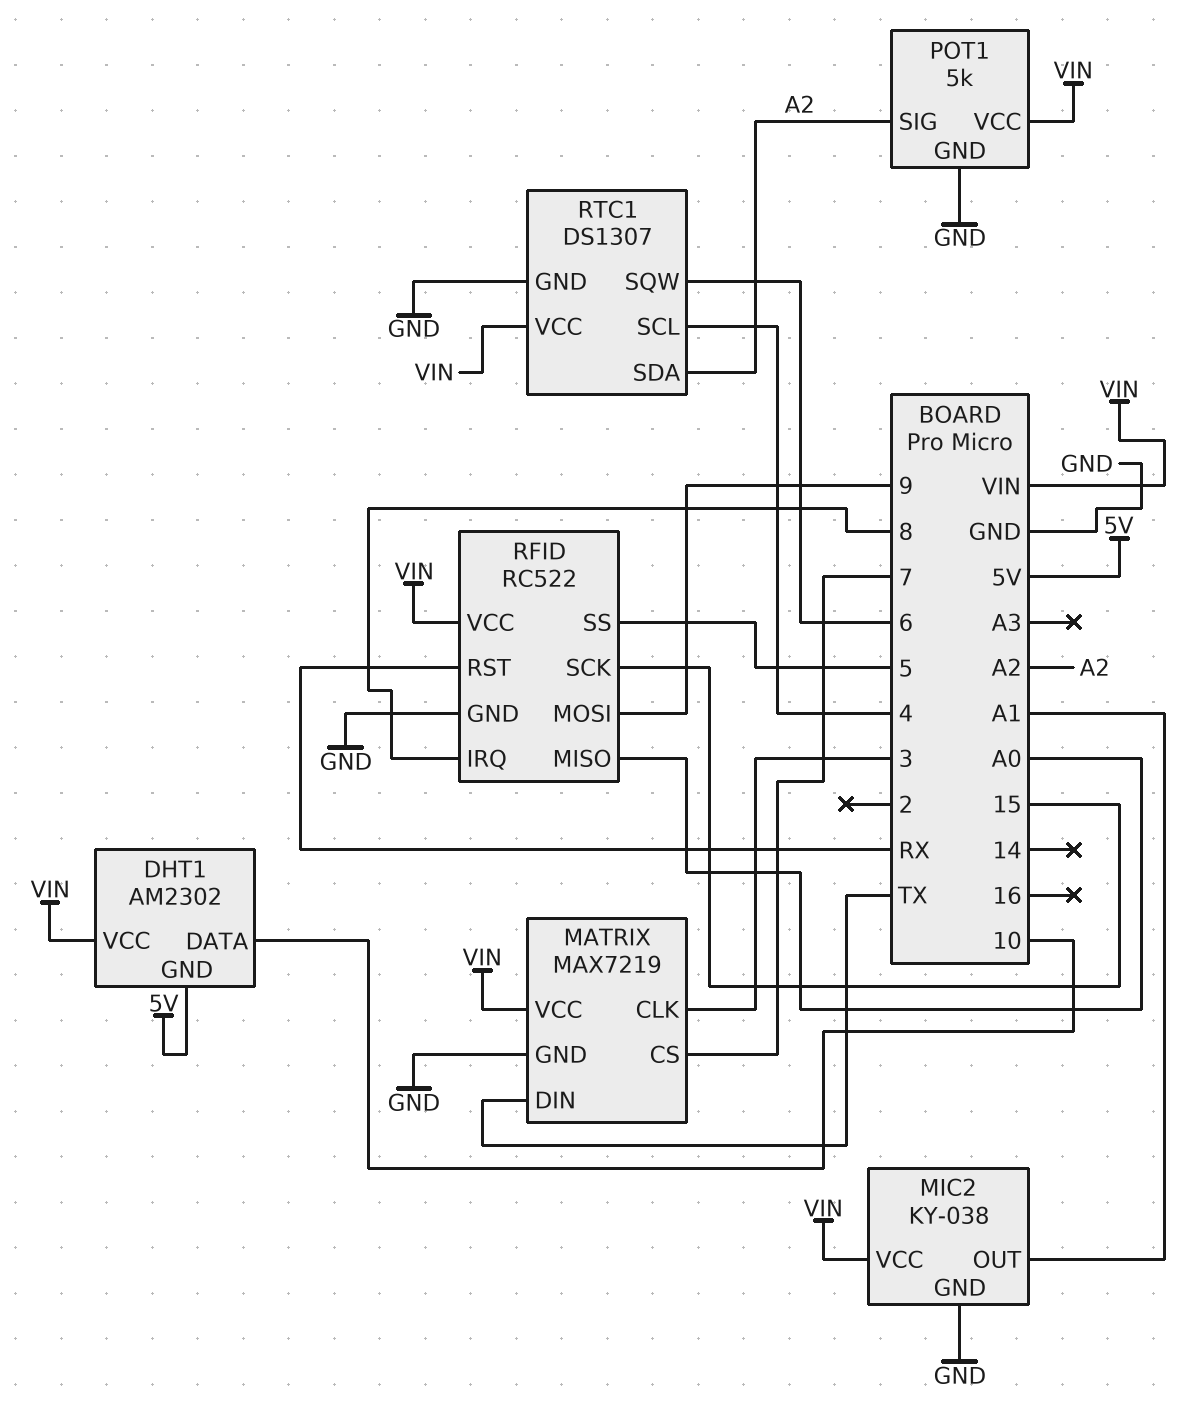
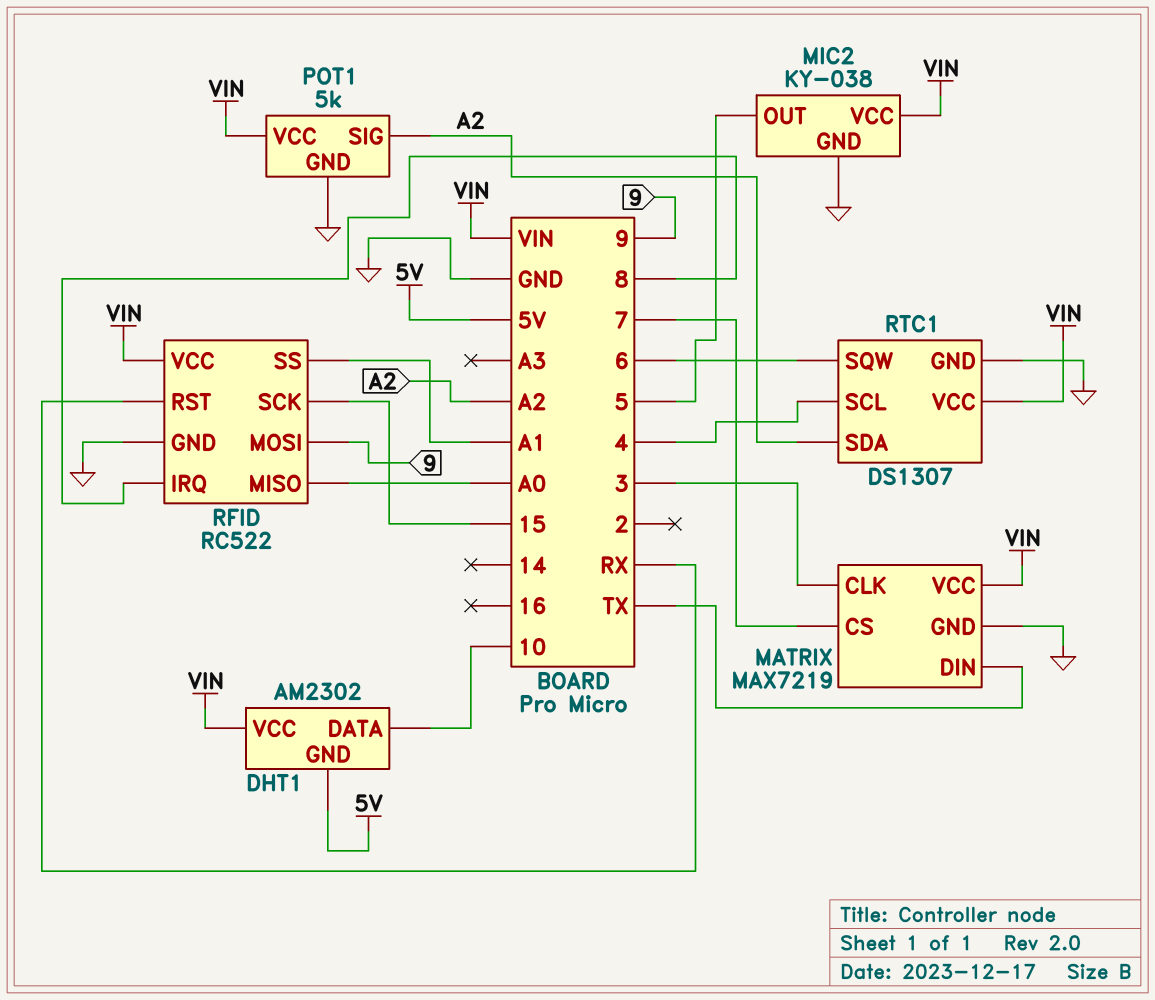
MIC2 pin OUT: A1 -> 5
RFID pin SS: 5 -> A1

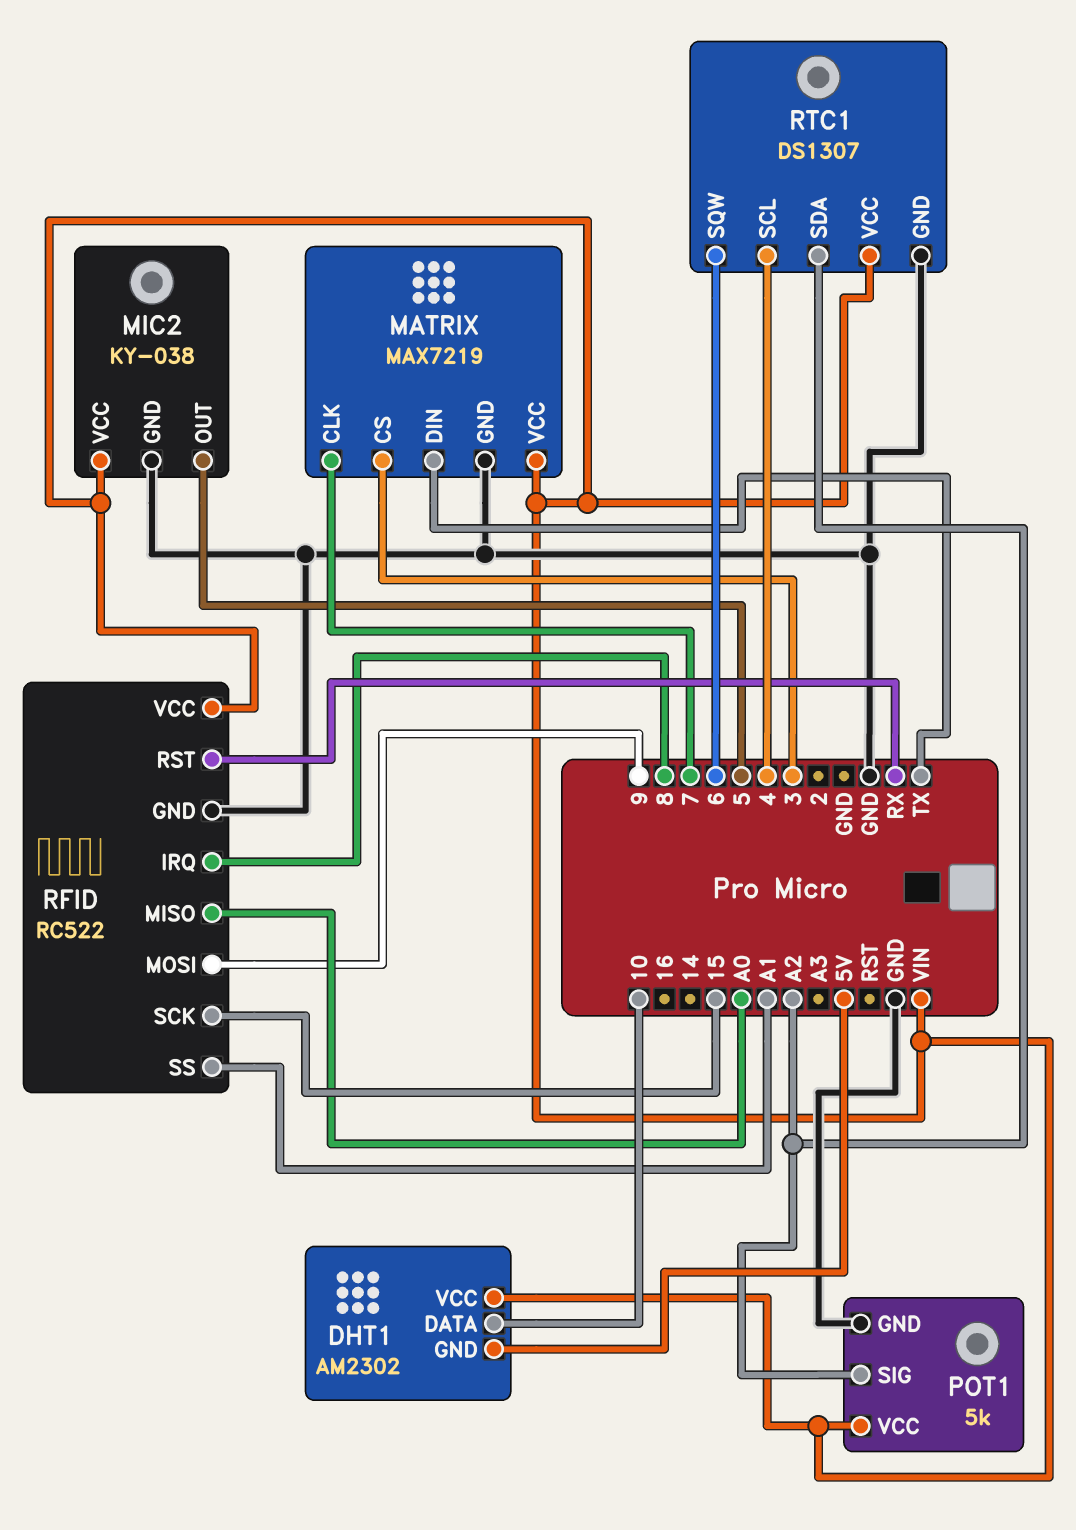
MATRIX pin CLK: 3 -> 7
MATRIX pin CS: 7 -> 3

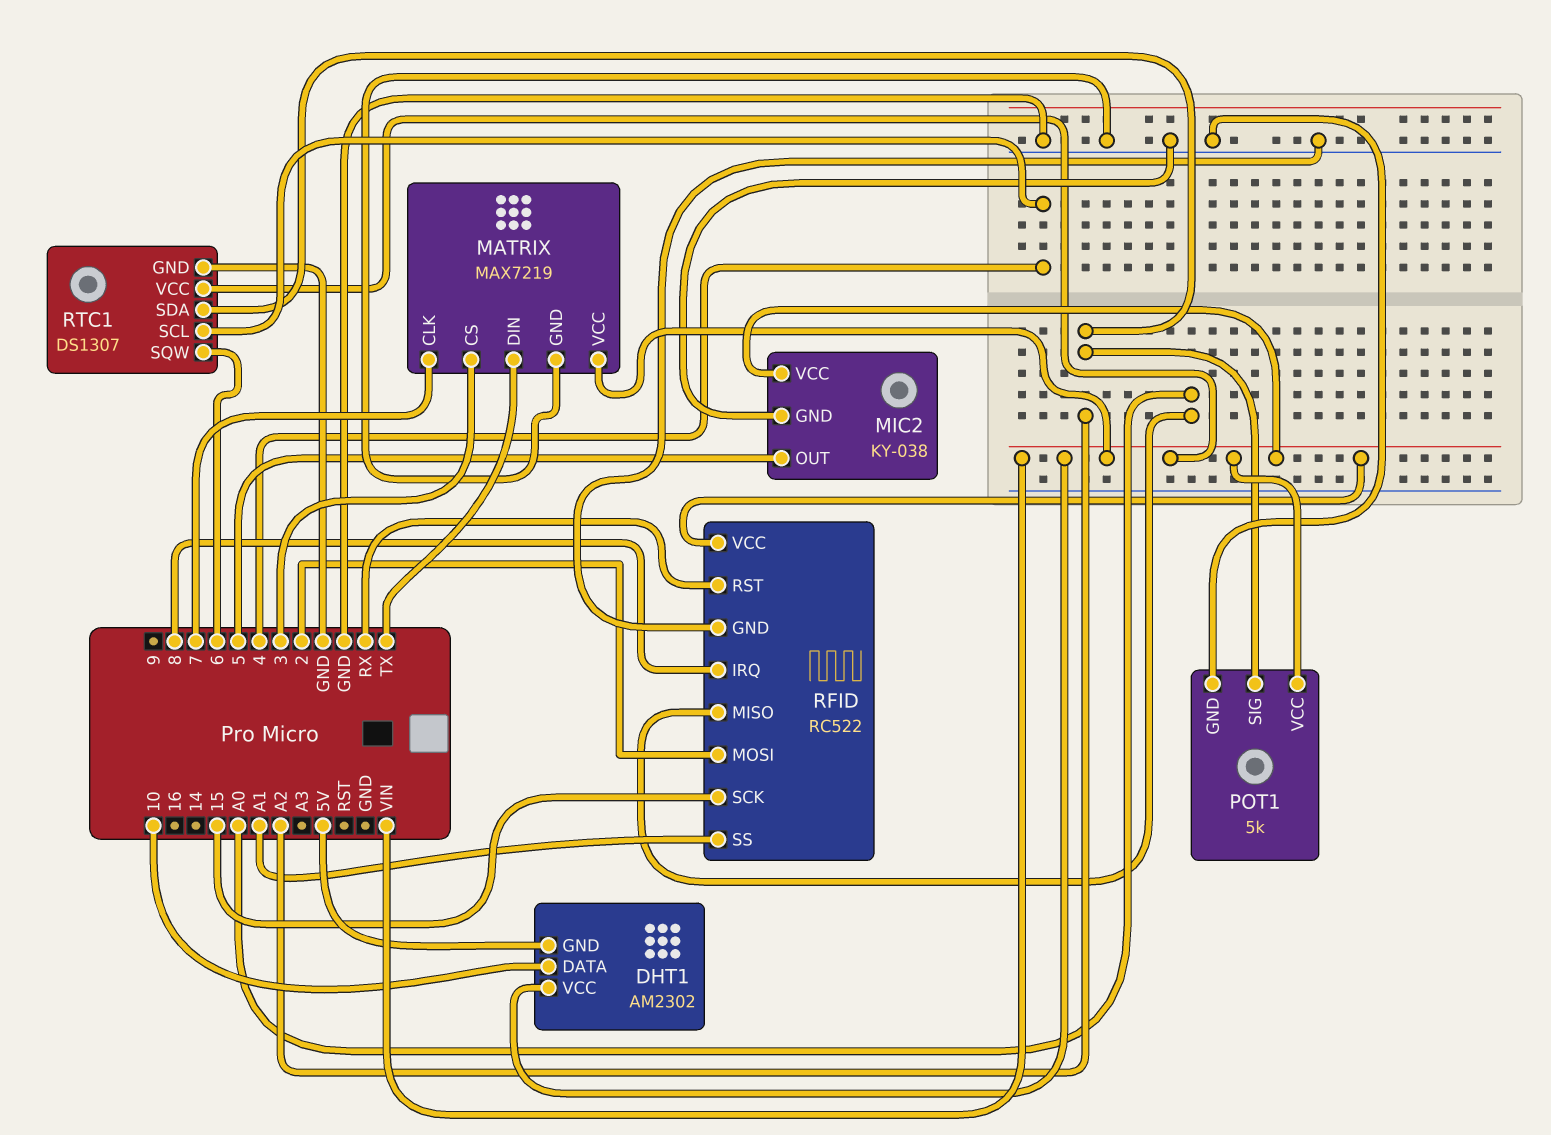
RFID pin MOSI: 9 -> 2

